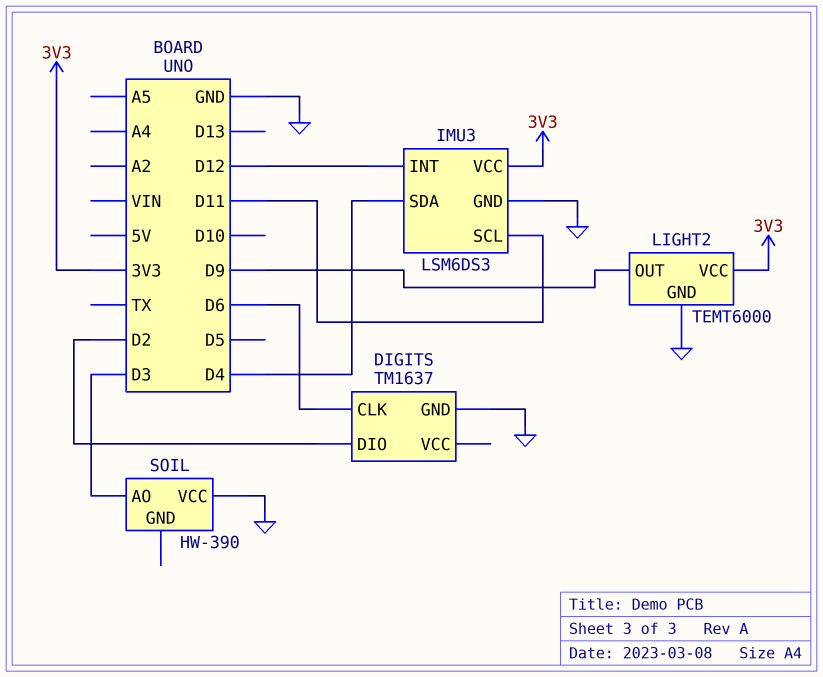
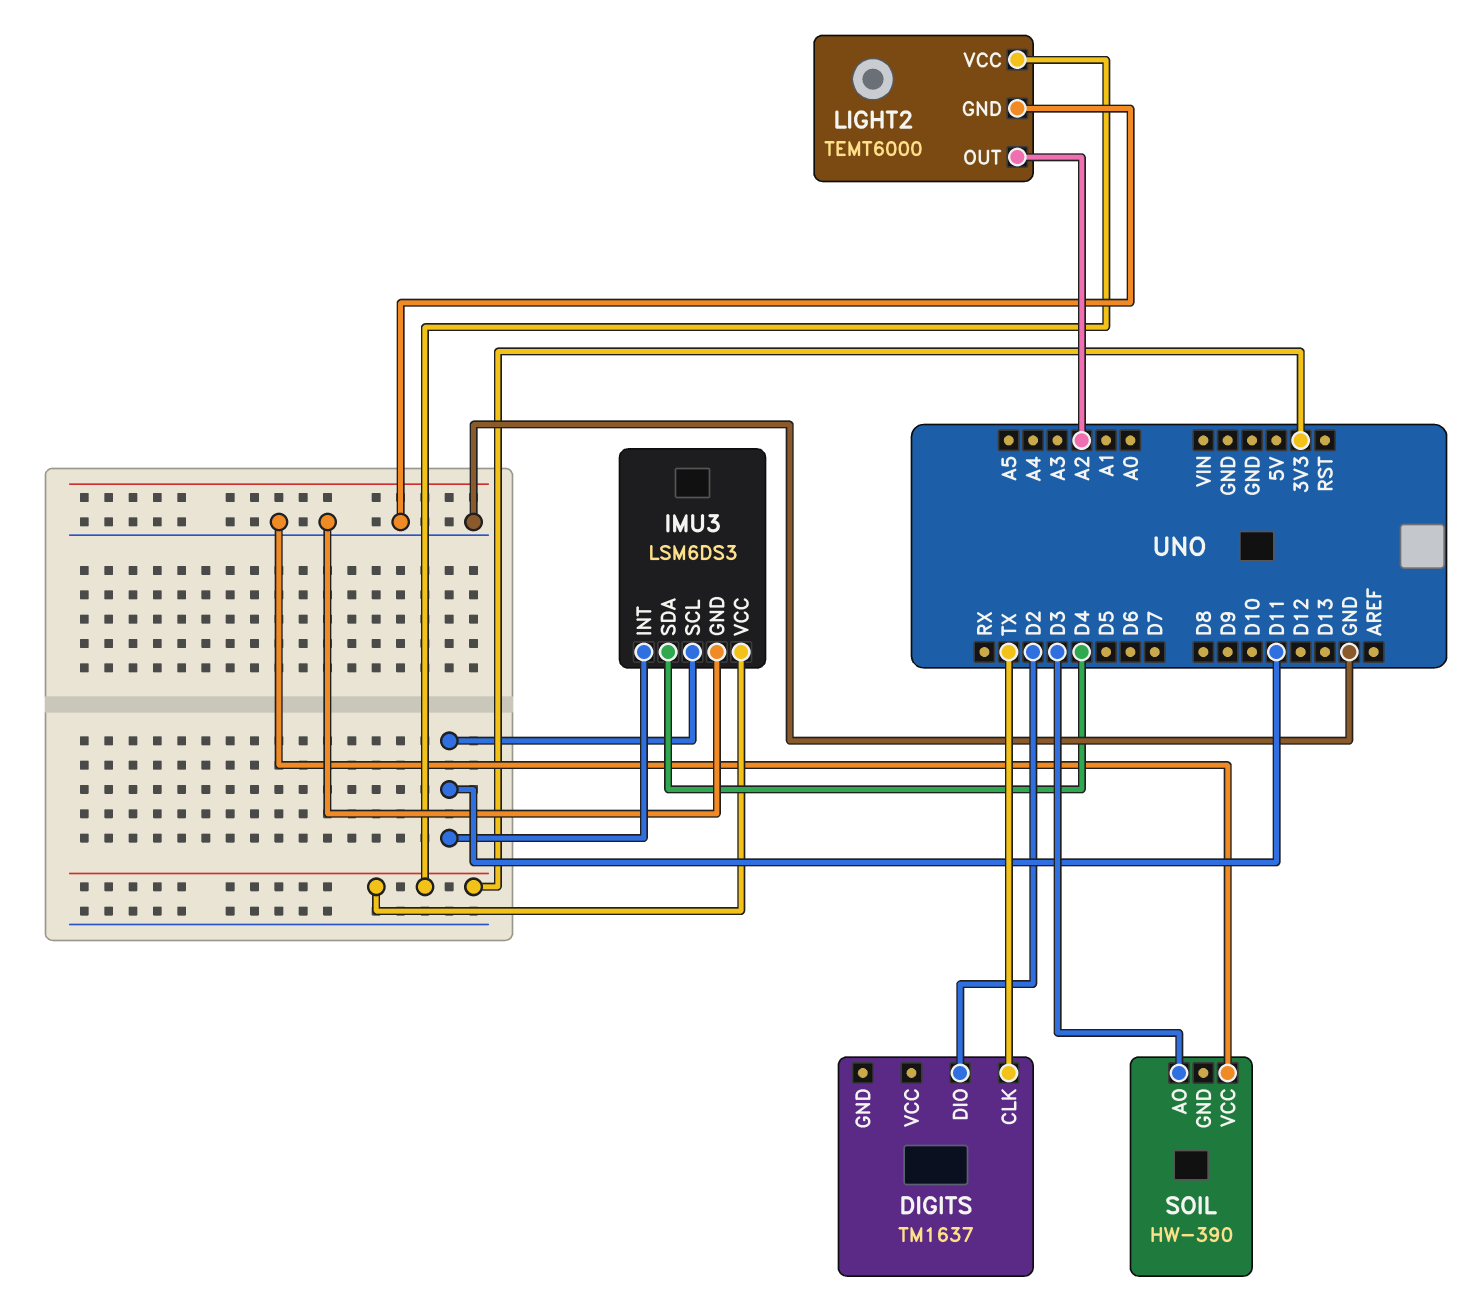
DIGITS pin CLK: D6 -> TX
DIGITS pin GND: GND -> none
IMU3 pin INT: D12 -> D11
LIGHT2 pin OUT: D9 -> A2

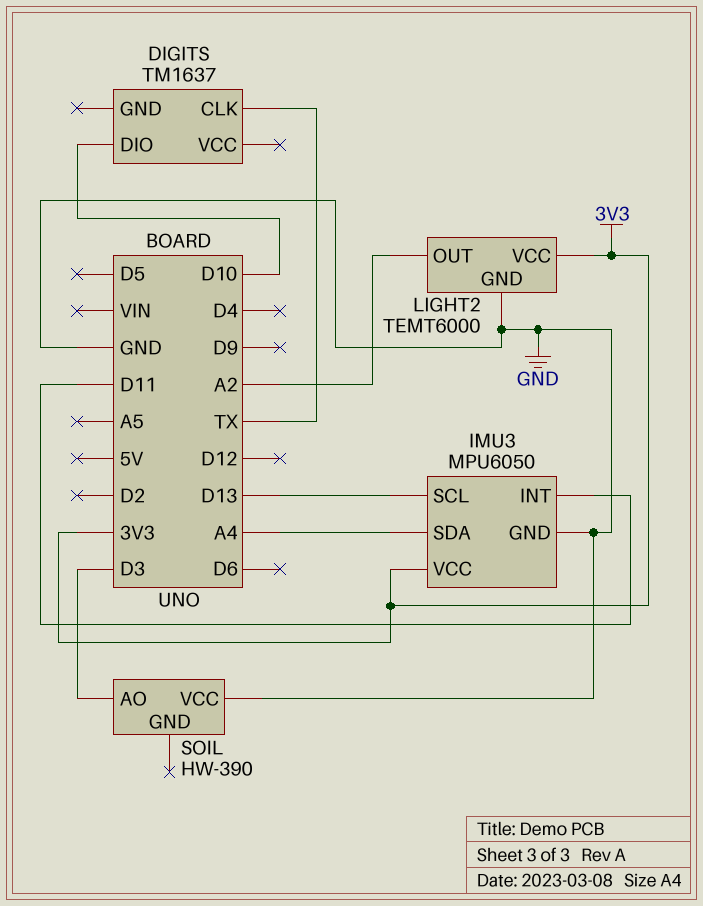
DIGITS pin DIO: D2 -> D10
IMU3: LSM6DS3 -> MPU6050
IMU3 pin SCL: D11 -> D13
IMU3 pin SDA: D4 -> A4

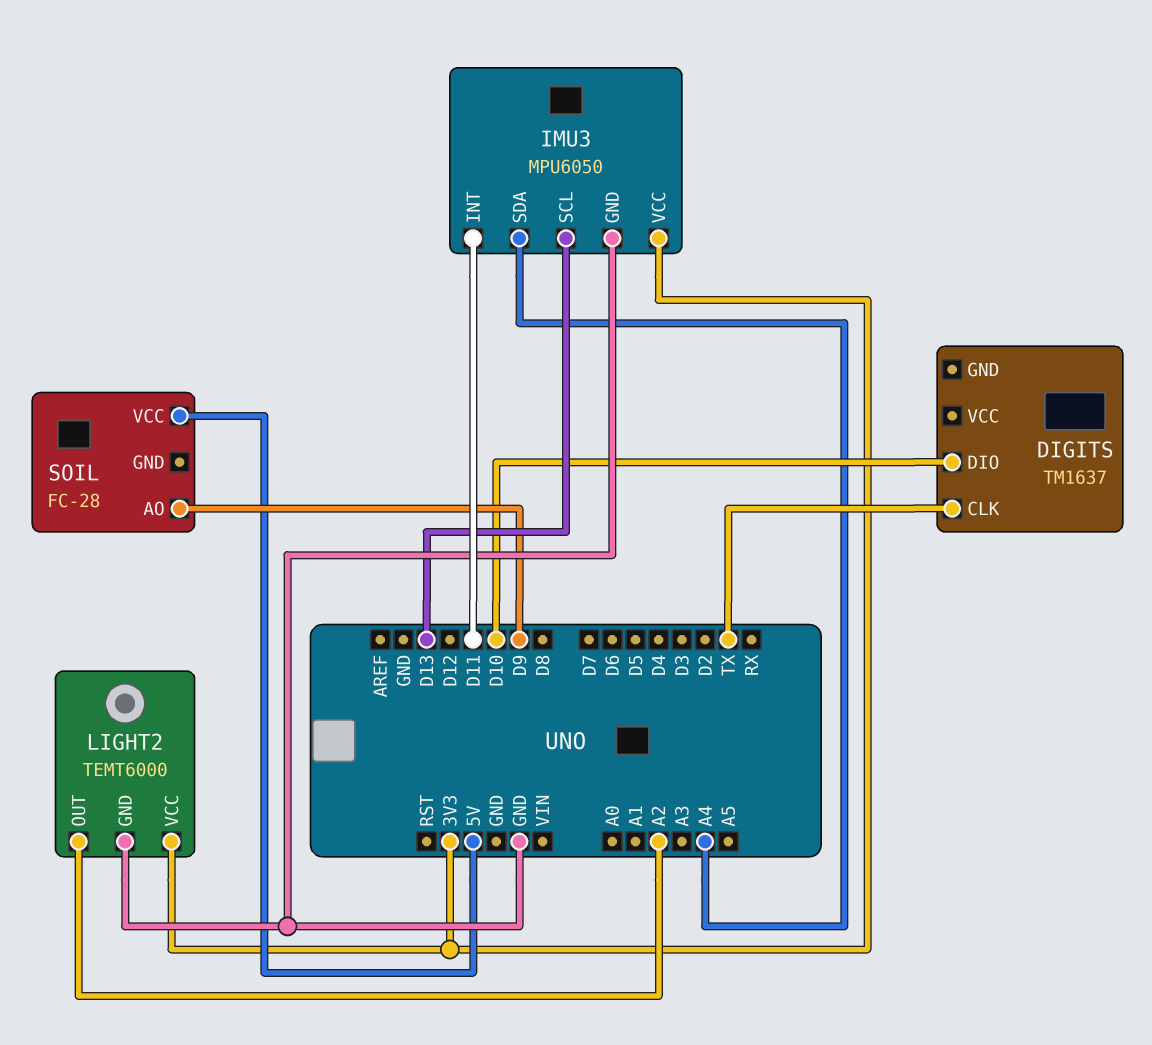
SOIL: HW-390 -> FC-28
SOIL pin AO: D3 -> D9
SOIL pin VCC: GND -> 5V

